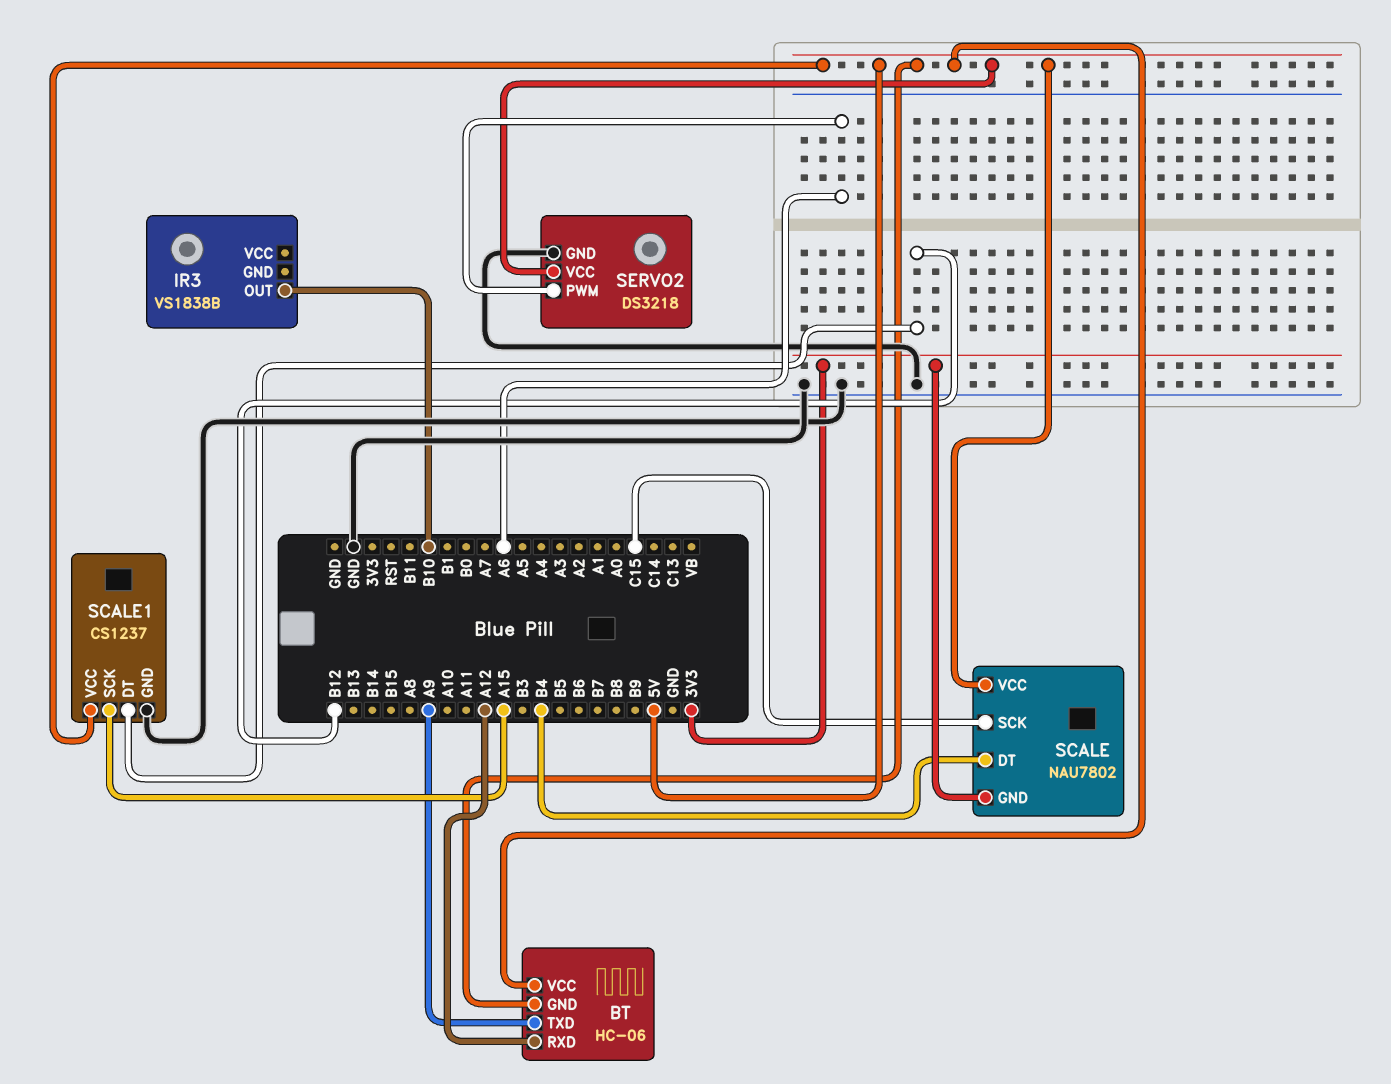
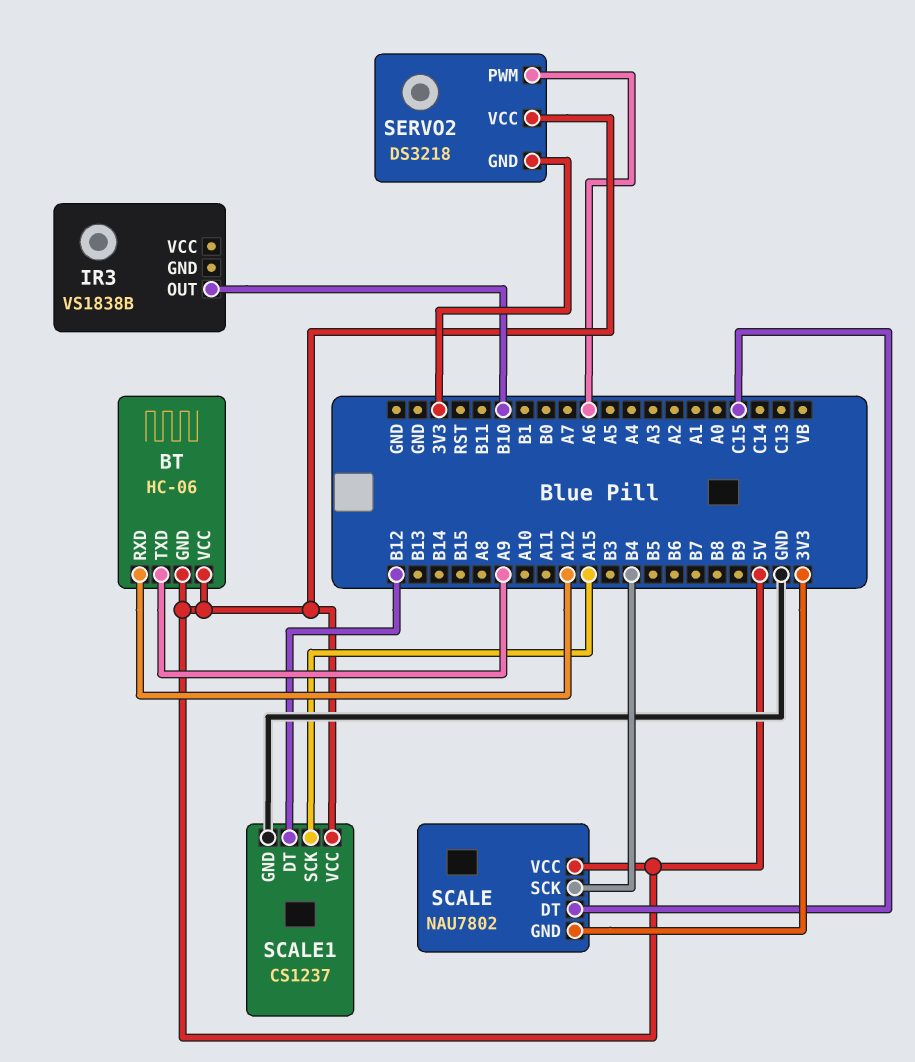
SCALE pin DT: B4 -> C15
SCALE pin SCK: C15 -> B4
SERVO2 pin GND: GND -> 3V3

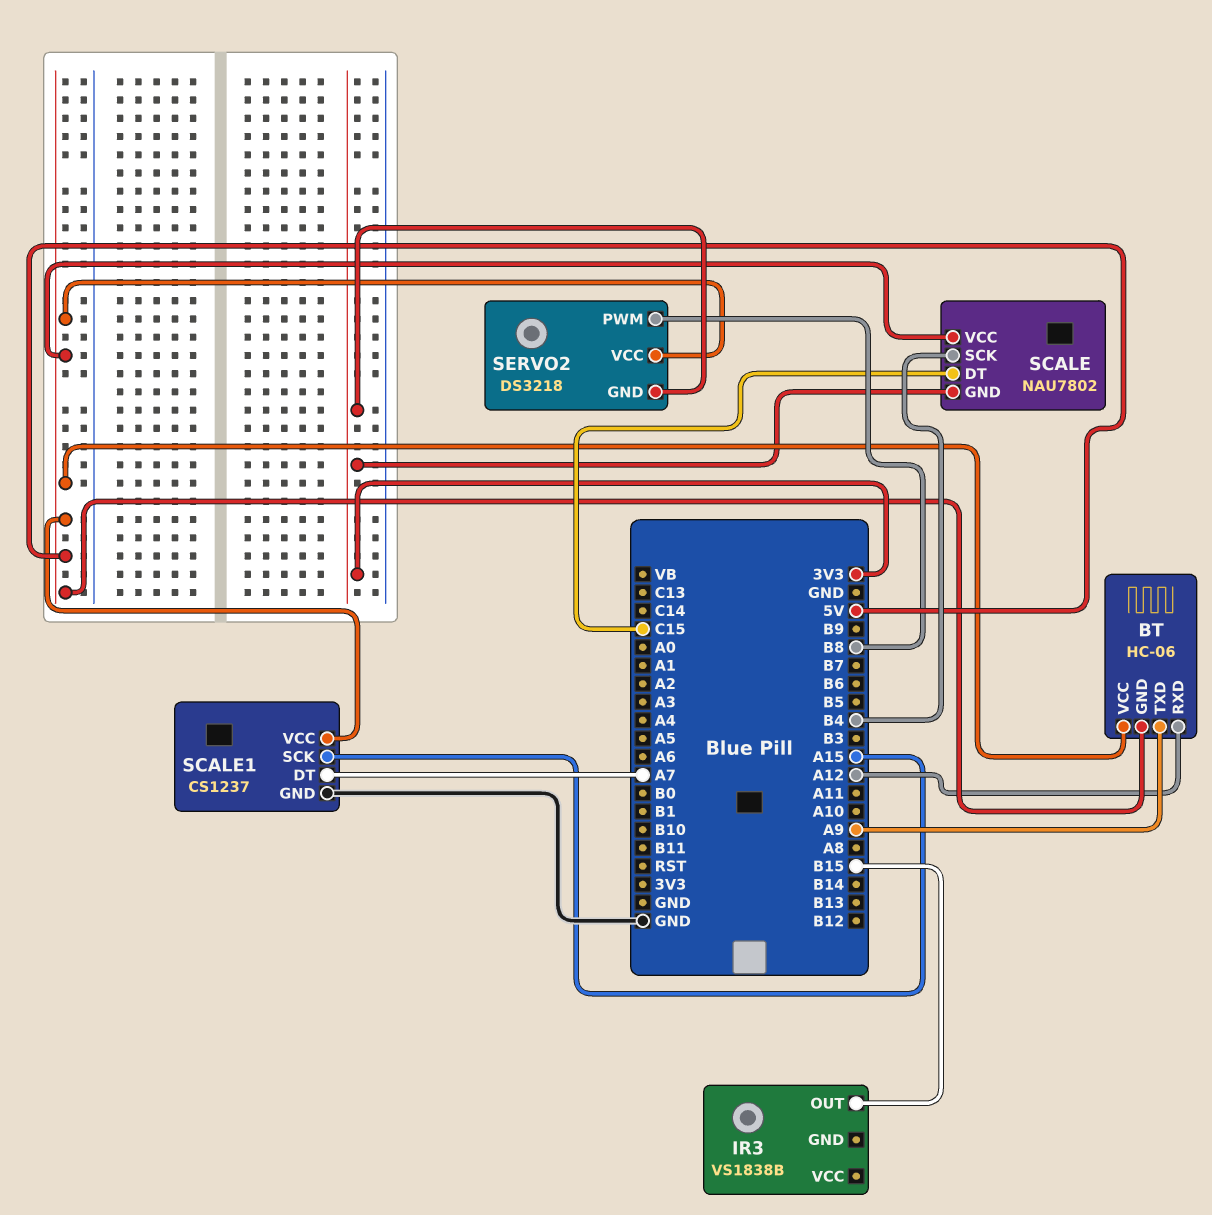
IR3 pin OUT: B10 -> B15
SCALE1 pin DT: B12 -> A7
SERVO2 pin PWM: A6 -> B8

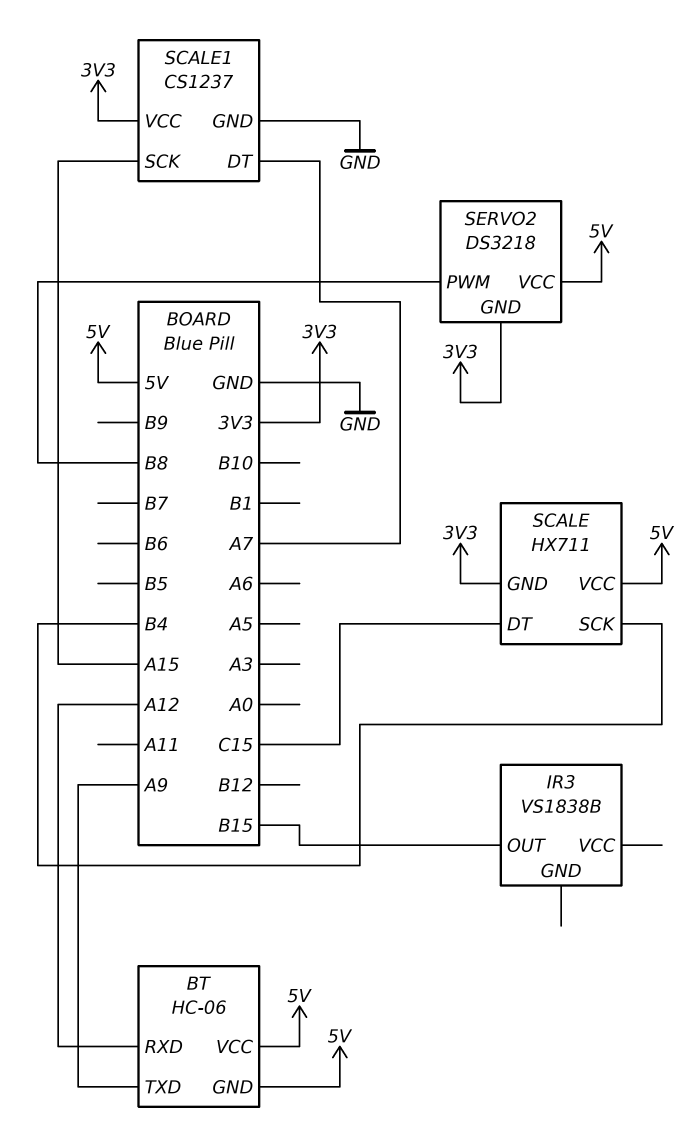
SCALE: NAU7802 -> HX711
SCALE1 pin VCC: 5V -> 3V3

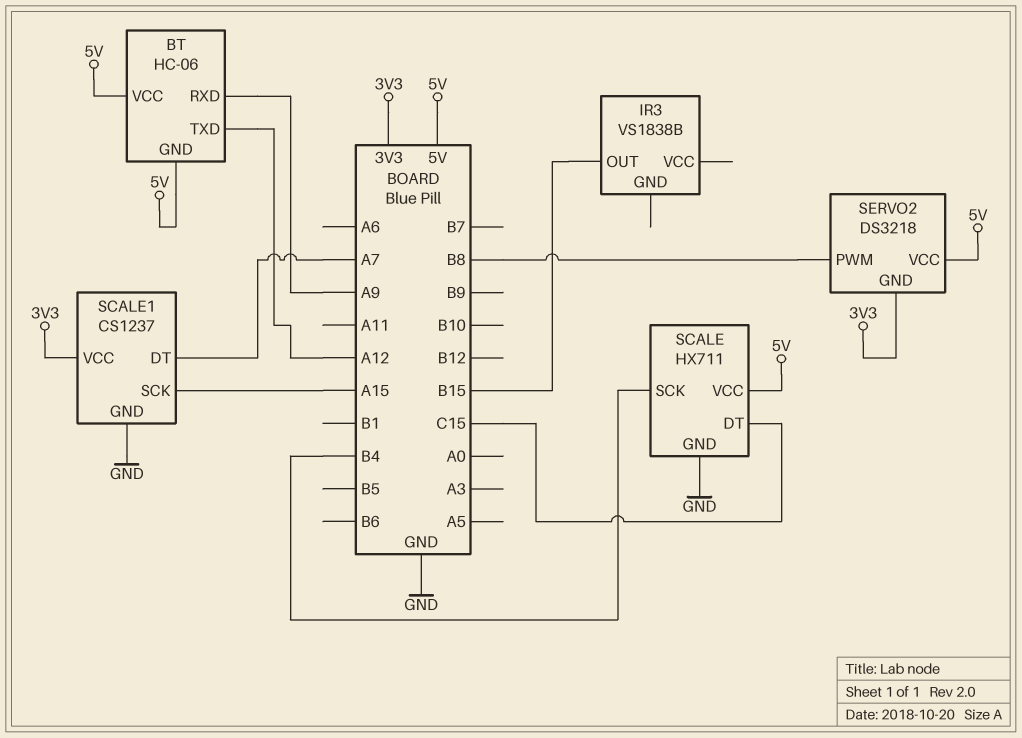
BT pin RXD: A12 -> A9
BT pin TXD: A9 -> A12
SCALE pin GND: 3V3 -> GND

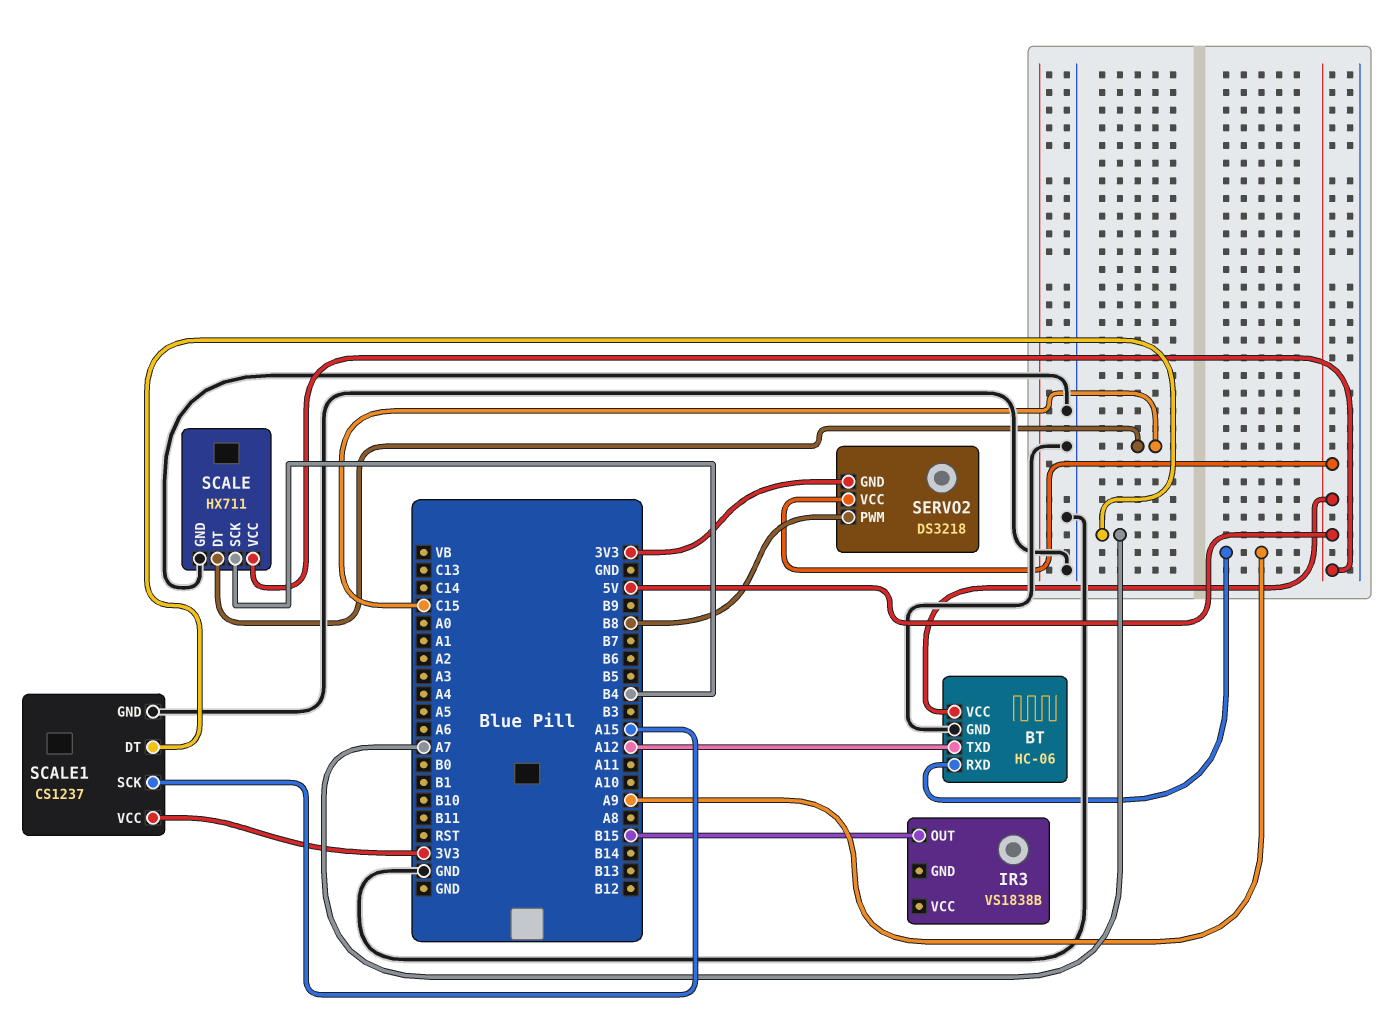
BT pin GND: 5V -> GND

